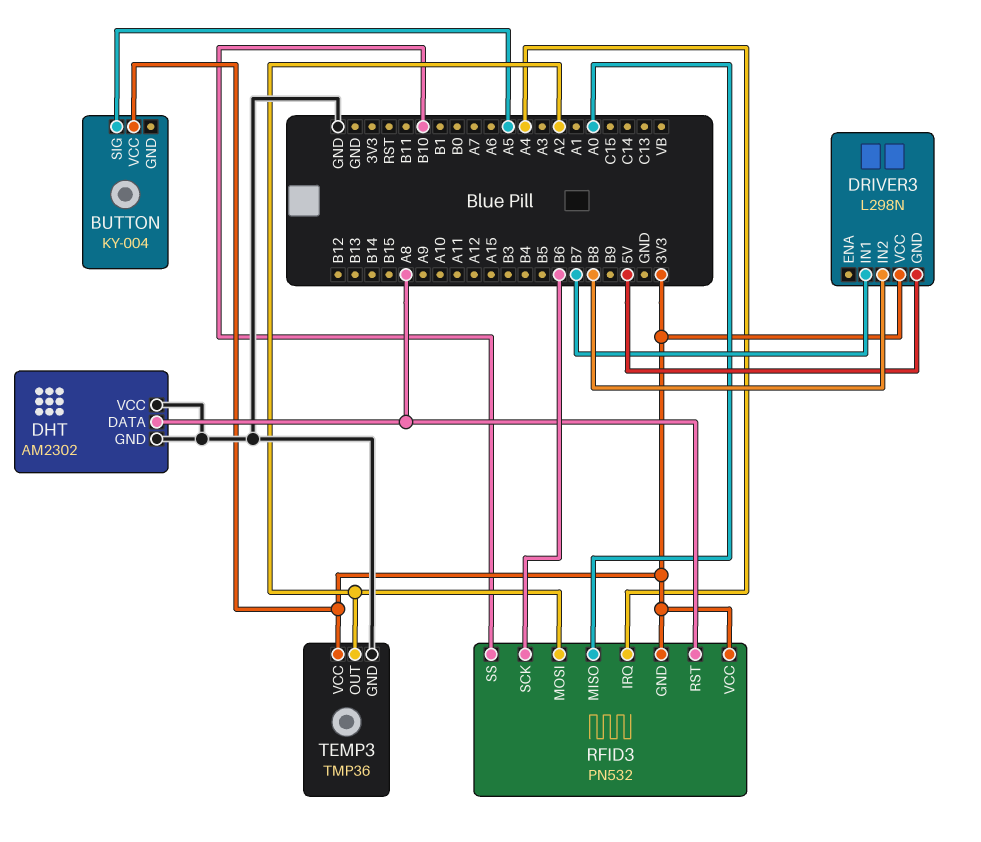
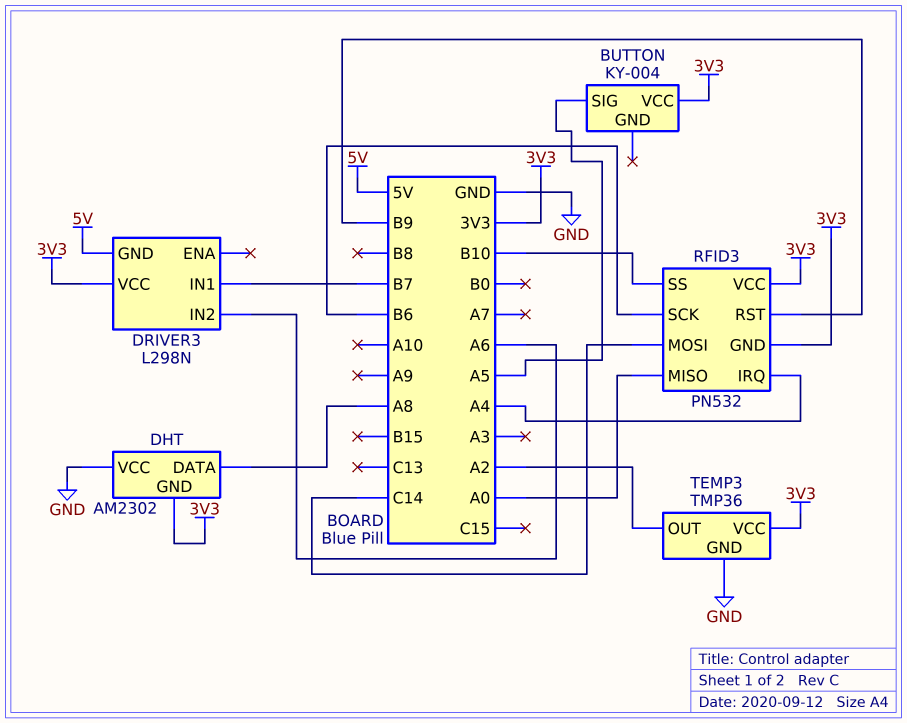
DHT pin GND: GND -> 3V3
DRIVER3 pin IN2: B8 -> A6
RFID3 pin MOSI: A2 -> C14
RFID3 pin RST: A8 -> B9

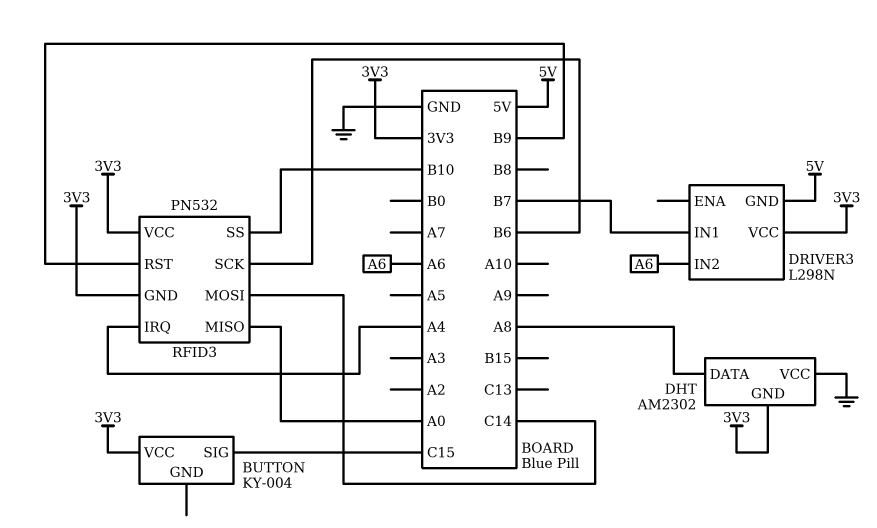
BUTTON pin SIG: A5 -> C15
TEMP3: TMP36 -> none
TEMP3 pin GND: GND -> none
TEMP3 pin OUT: A2 -> none
TEMP3 pin VCC: 3V3 -> none

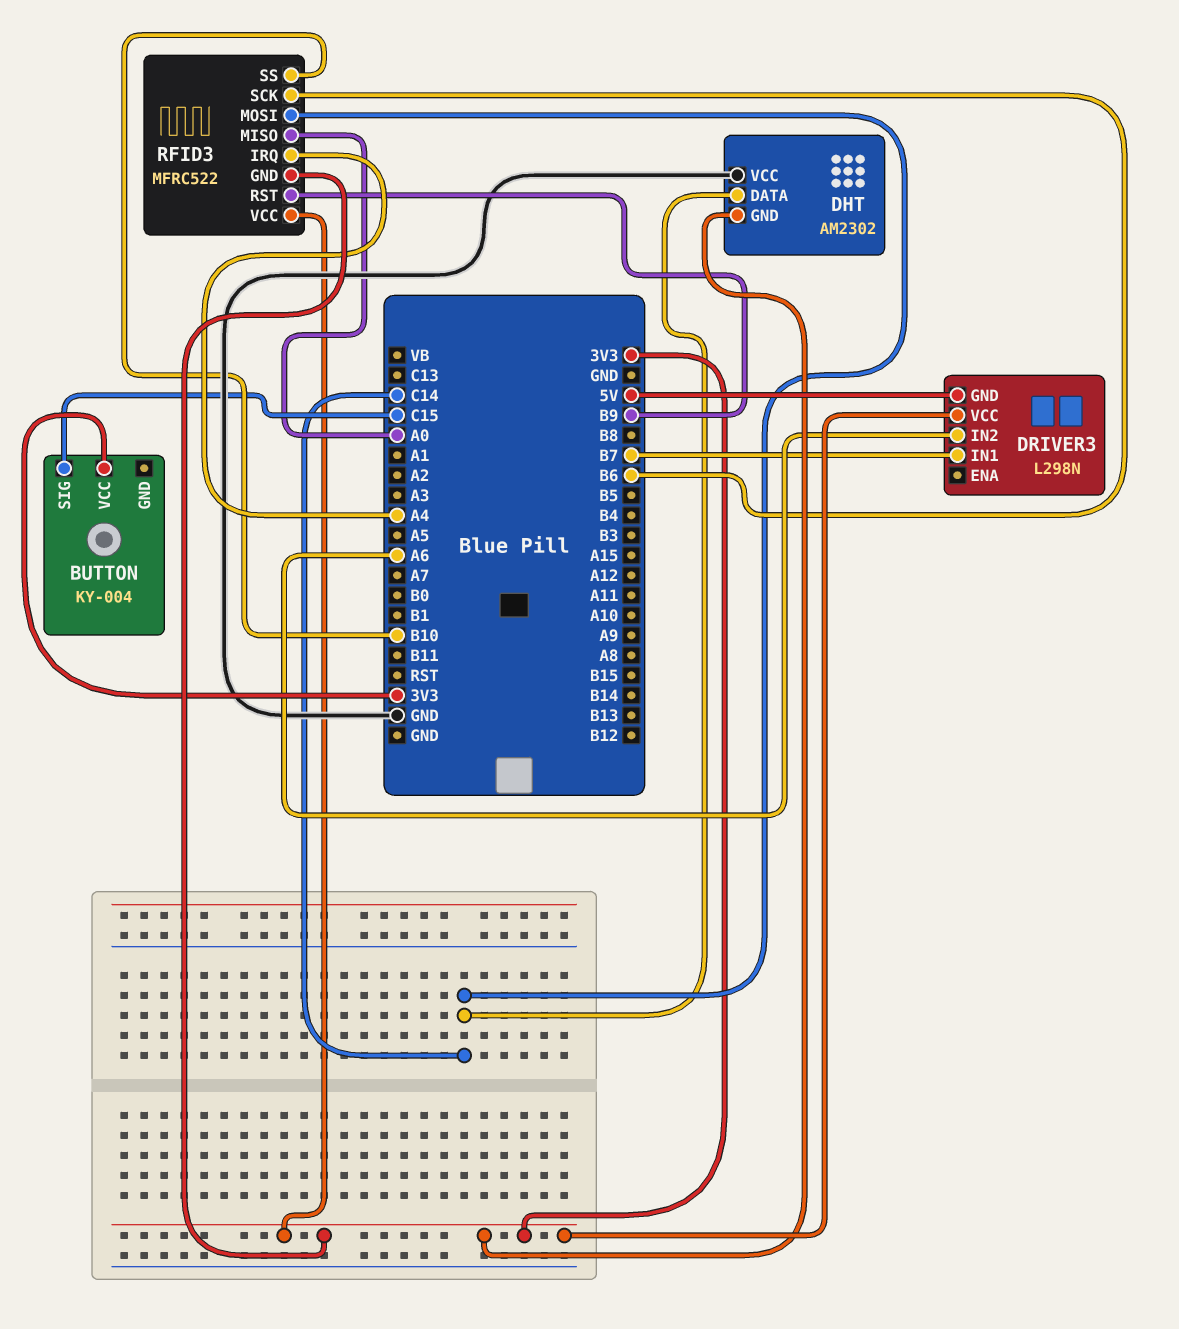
DHT pin DATA: A8 -> C14
RFID3: PN532 -> MFRC522

